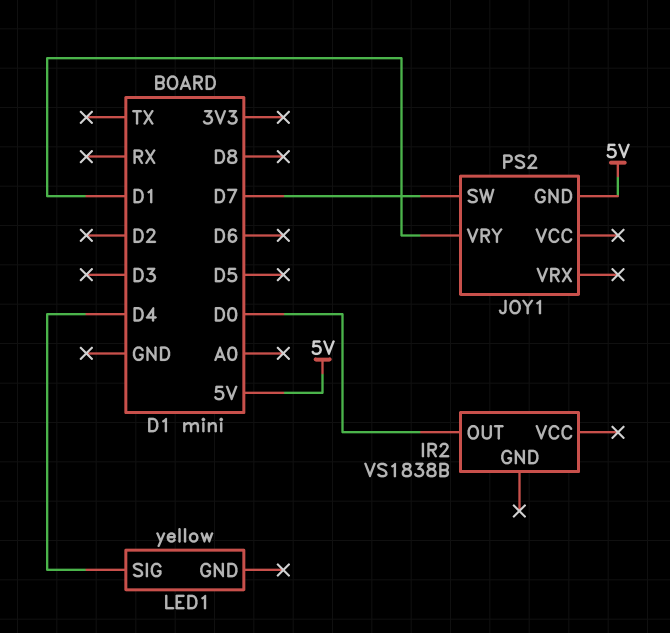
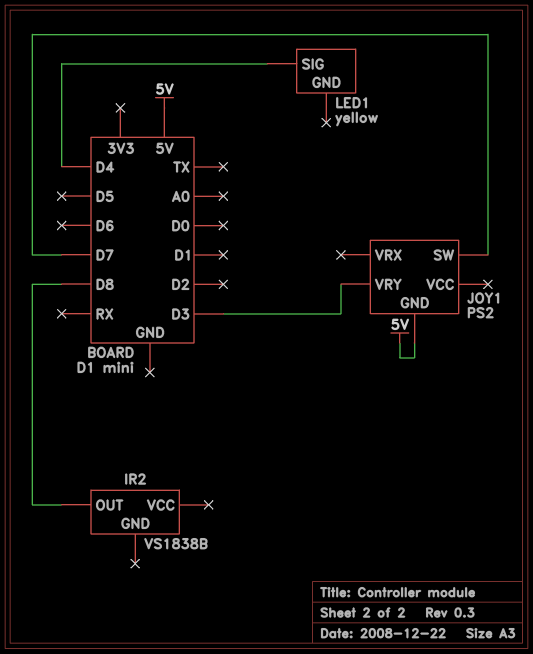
IR2 pin OUT: D0 -> D8
JOY1 pin VRY: D1 -> D3

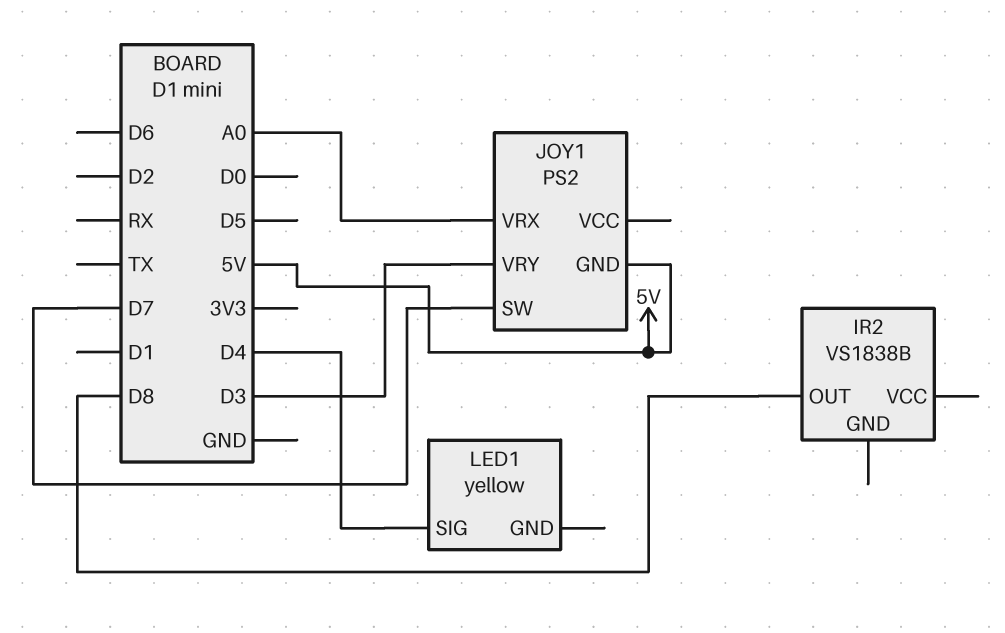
JOY1 pin VRX: none -> A0

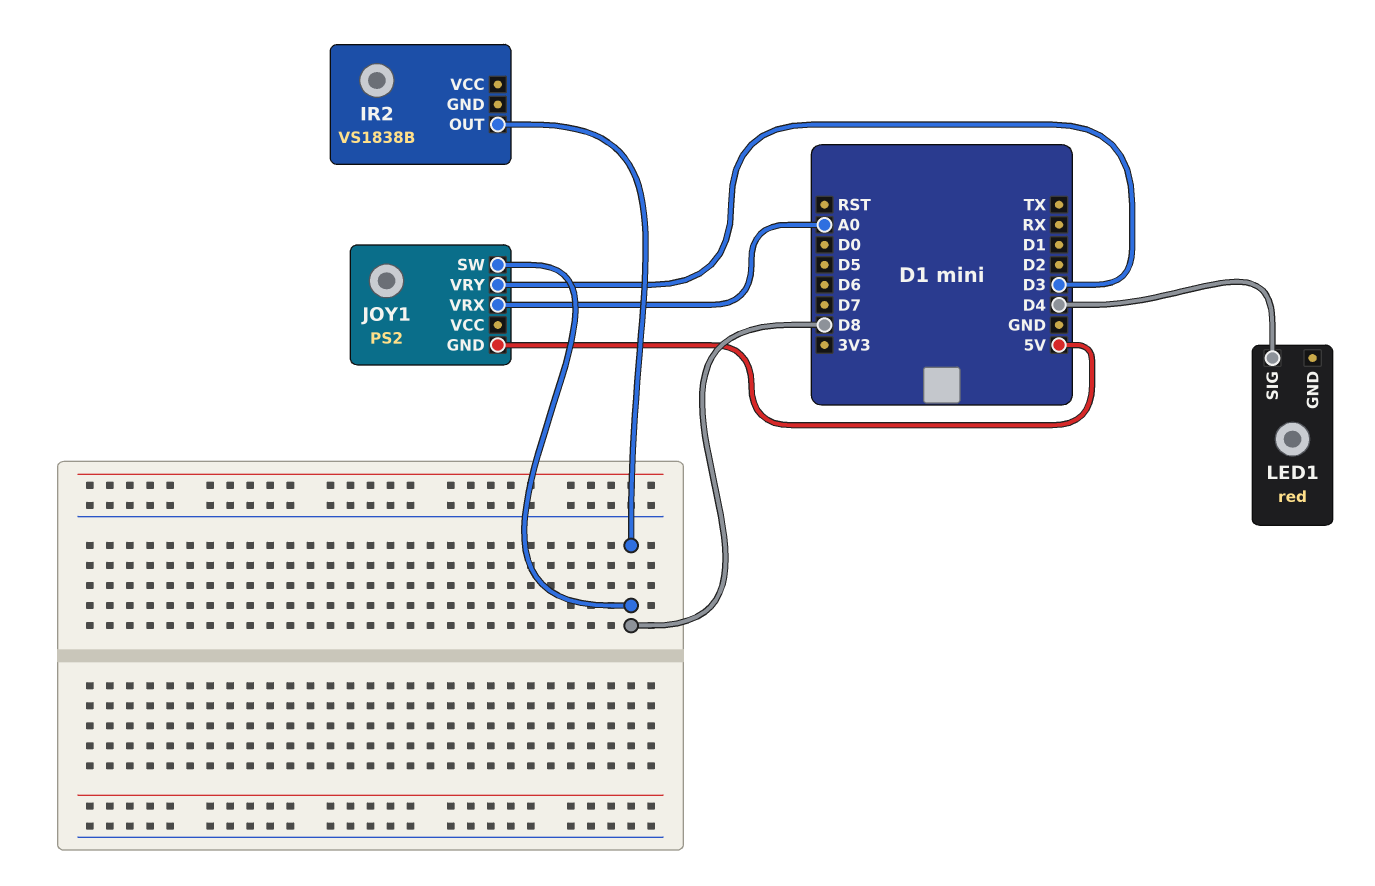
JOY1 pin SW: D7 -> D8
LED1: yellow -> red

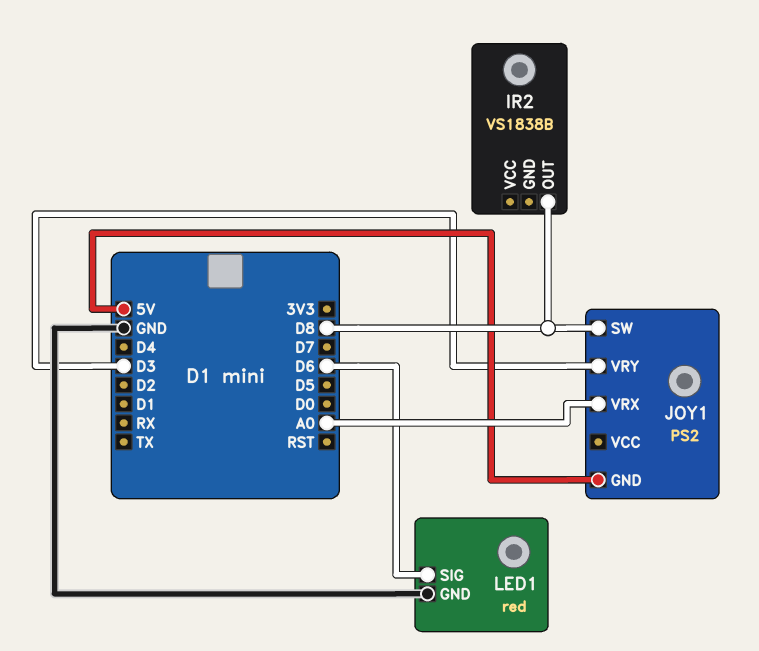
LED1 pin GND: none -> GND
LED1 pin SIG: D4 -> D6

